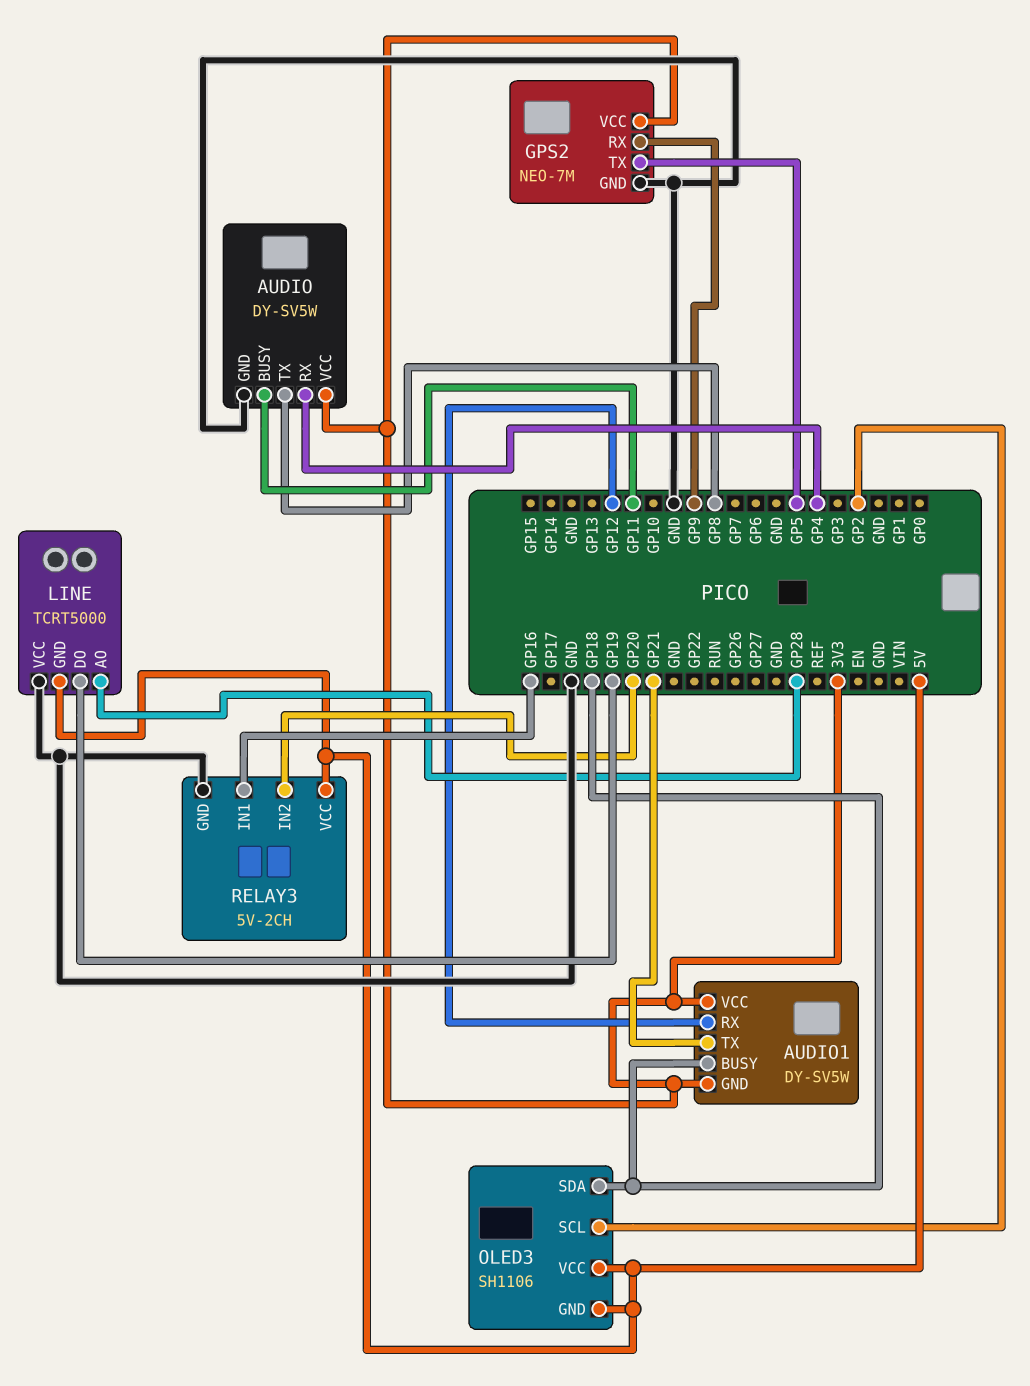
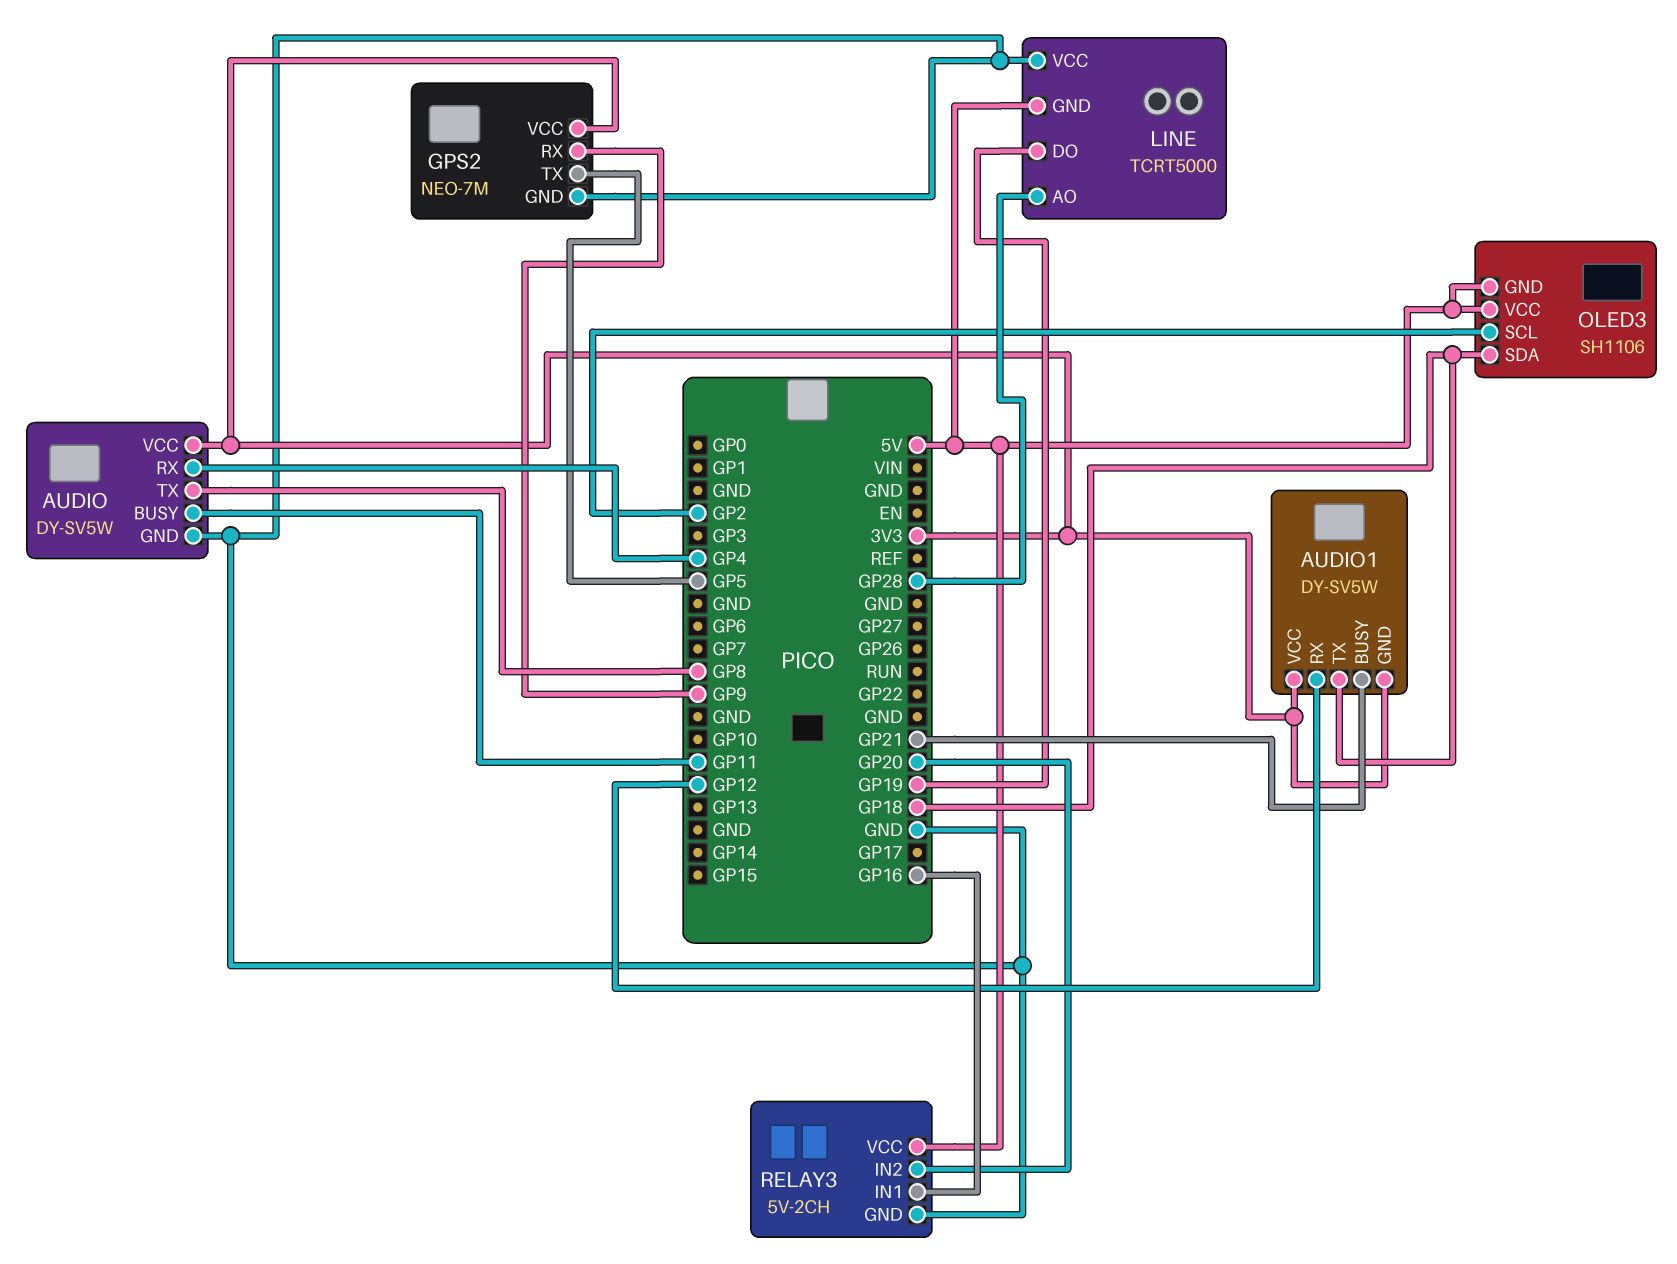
AUDIO1 pin BUSY: GP18 -> GP21
AUDIO1 pin TX: GP21 -> GP18

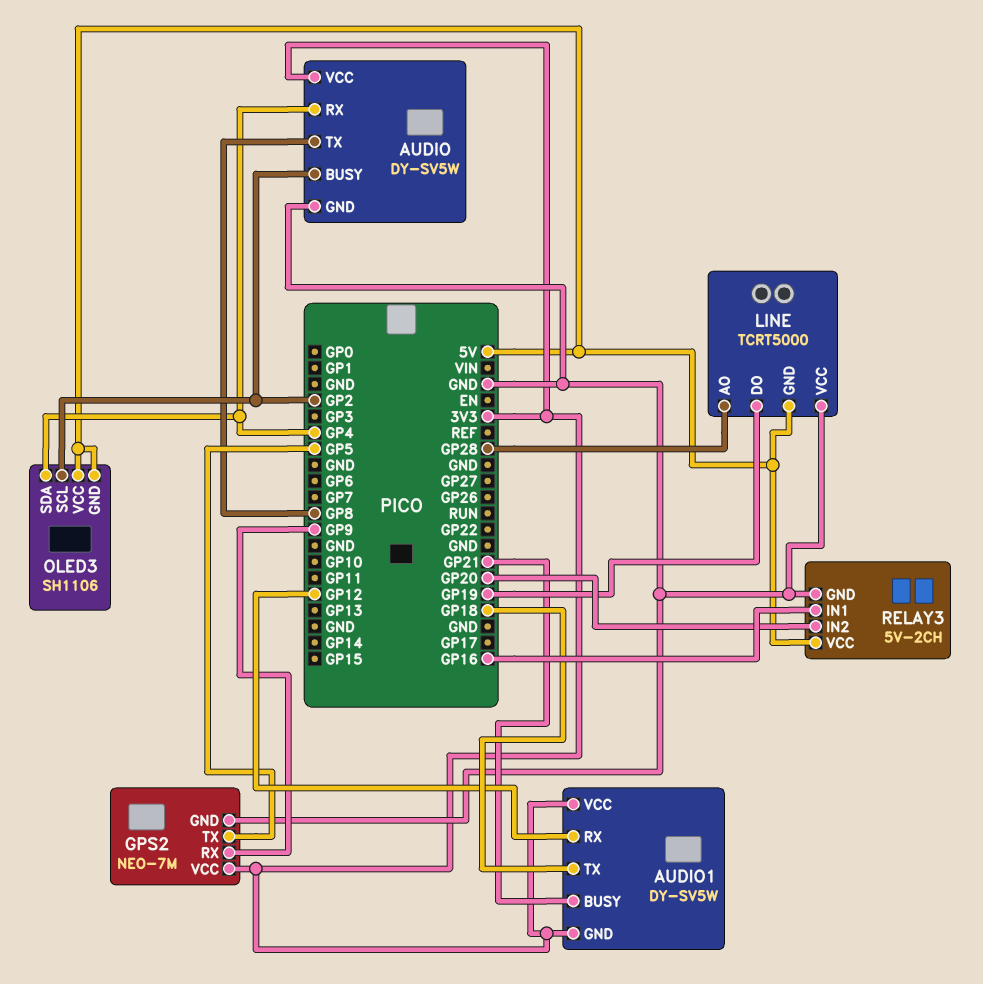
AUDIO pin BUSY: GP11 -> GP2
OLED3 pin SDA: GP18 -> GP4

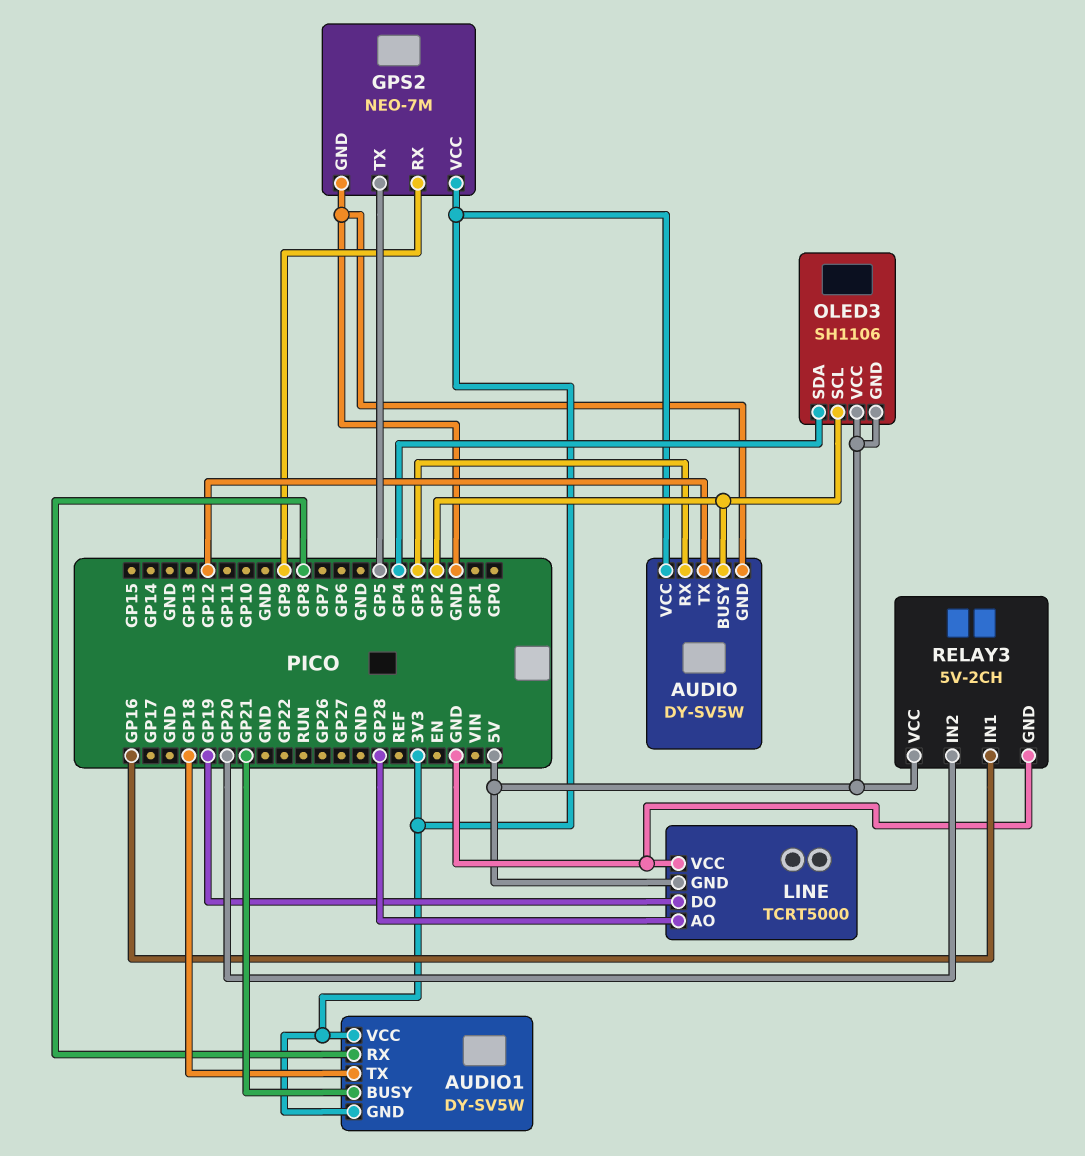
AUDIO pin RX: GP4 -> GP3
AUDIO pin TX: GP8 -> GP12
AUDIO1 pin RX: GP12 -> GP8

